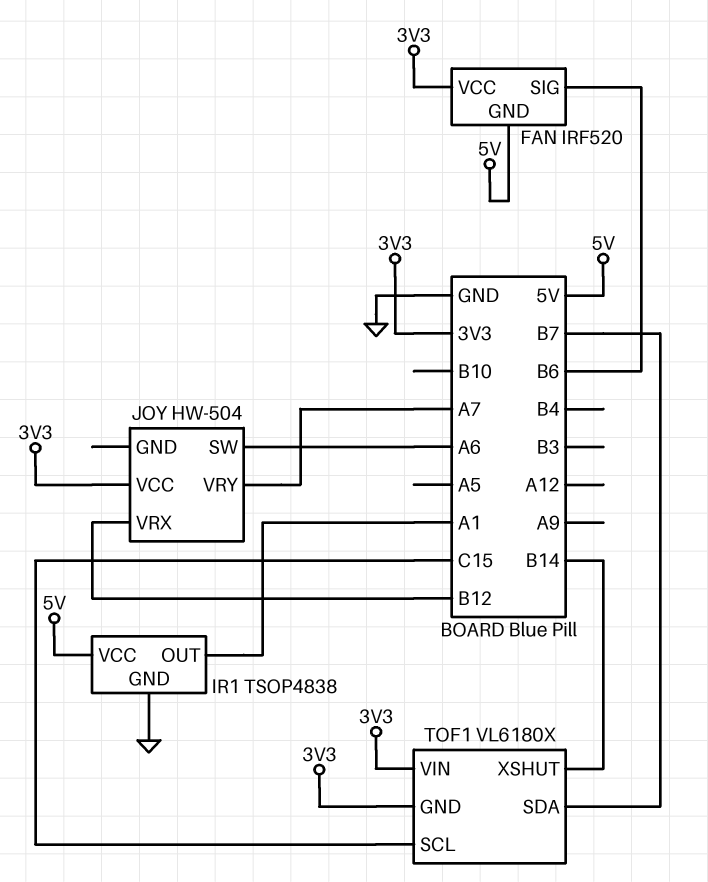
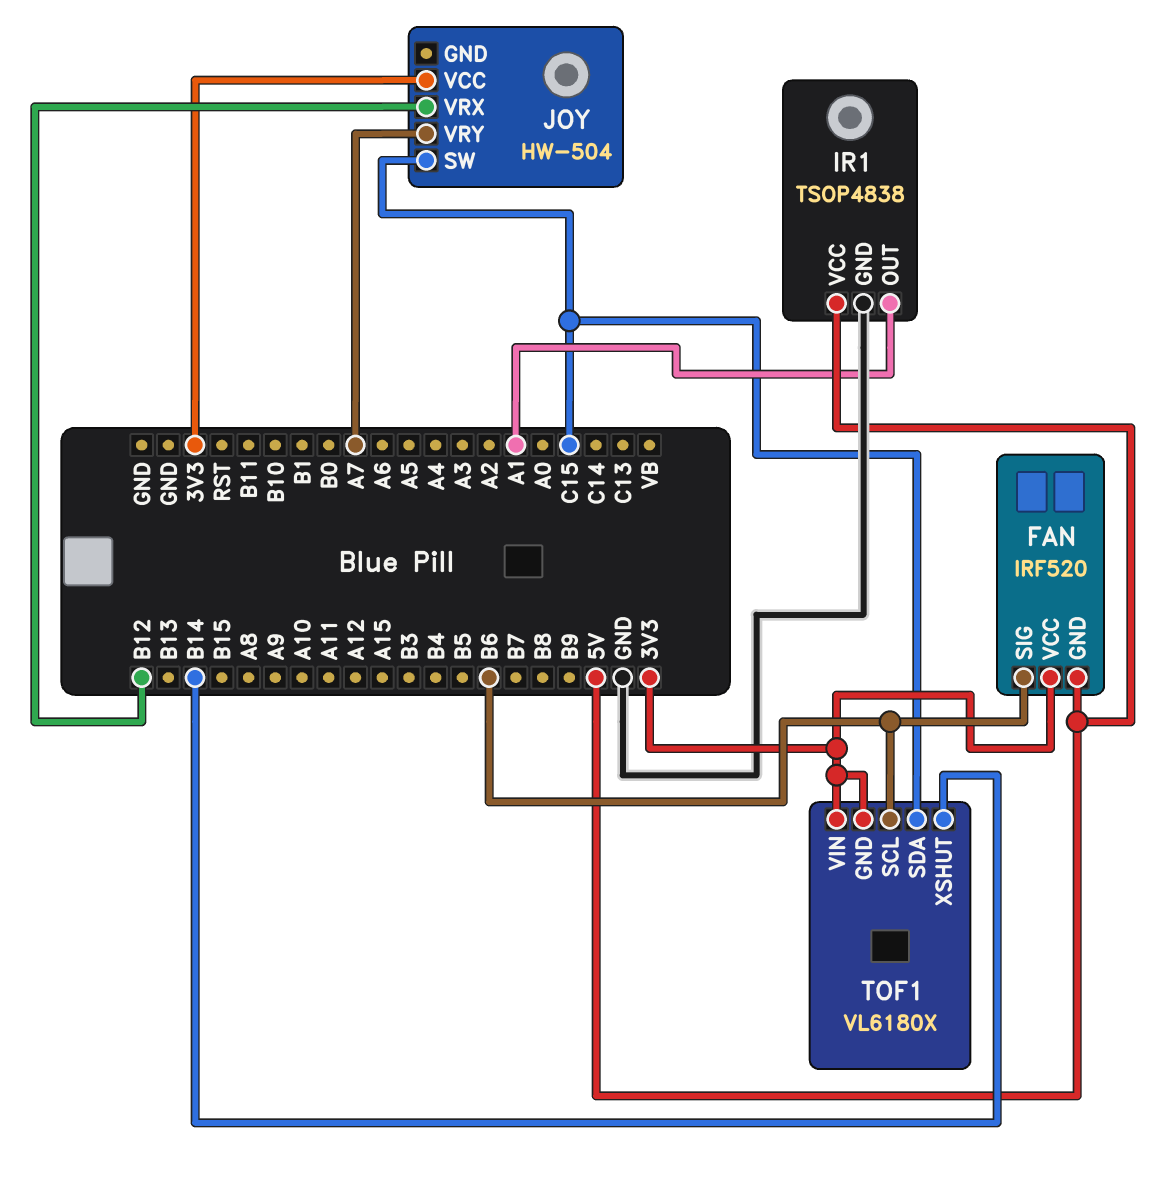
JOY pin SW: A6 -> C15
TOF1 pin SCL: C15 -> B6
TOF1 pin SDA: B7 -> C15

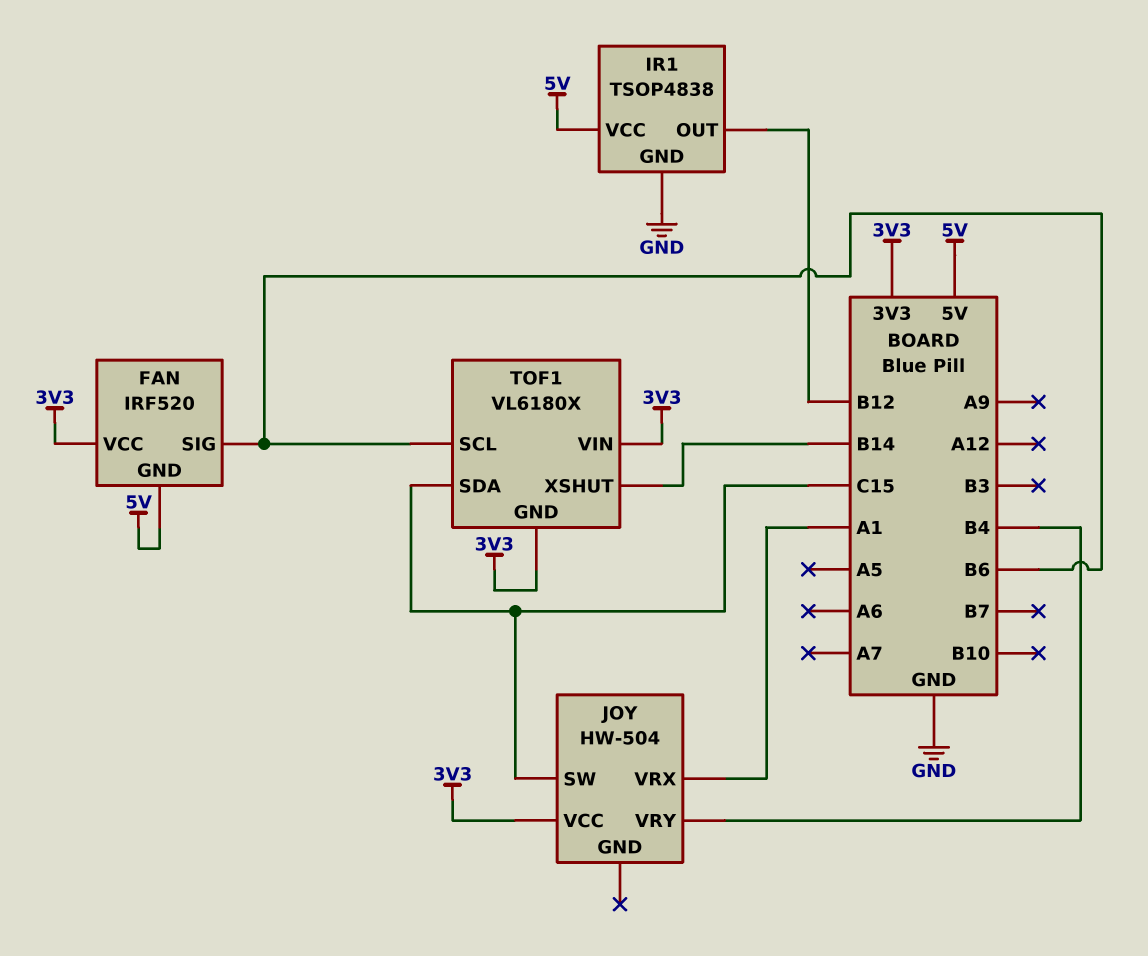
IR1 pin OUT: A1 -> B12
JOY pin VRX: B12 -> A1
JOY pin VRY: A7 -> B4

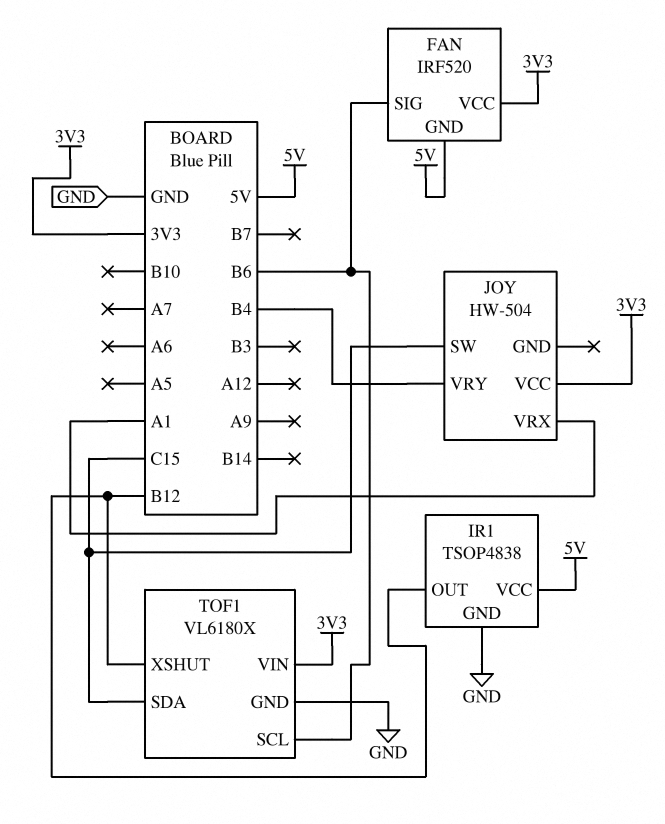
TOF1 pin GND: 3V3 -> GND
TOF1 pin XSHUT: B14 -> B12

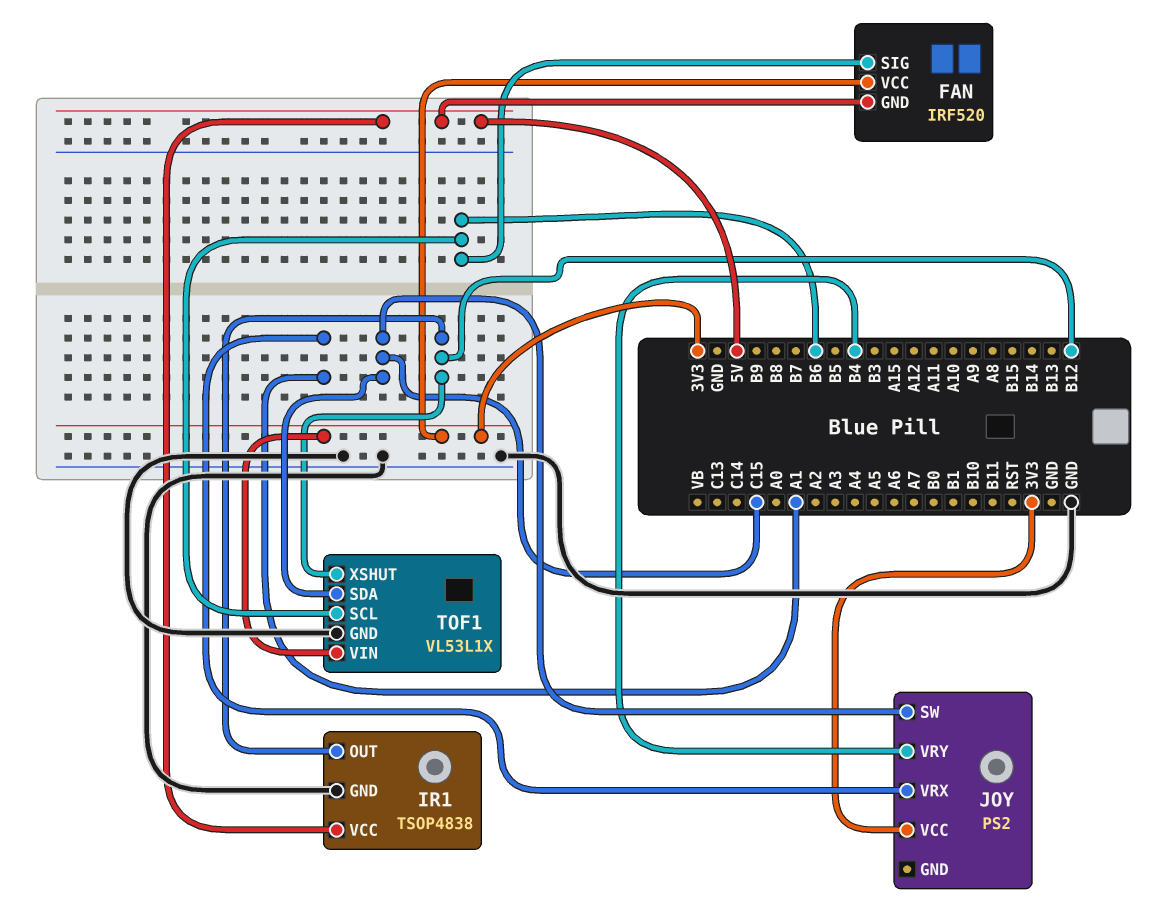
JOY: HW-504 -> PS2
TOF1: VL6180X -> VL53L1X

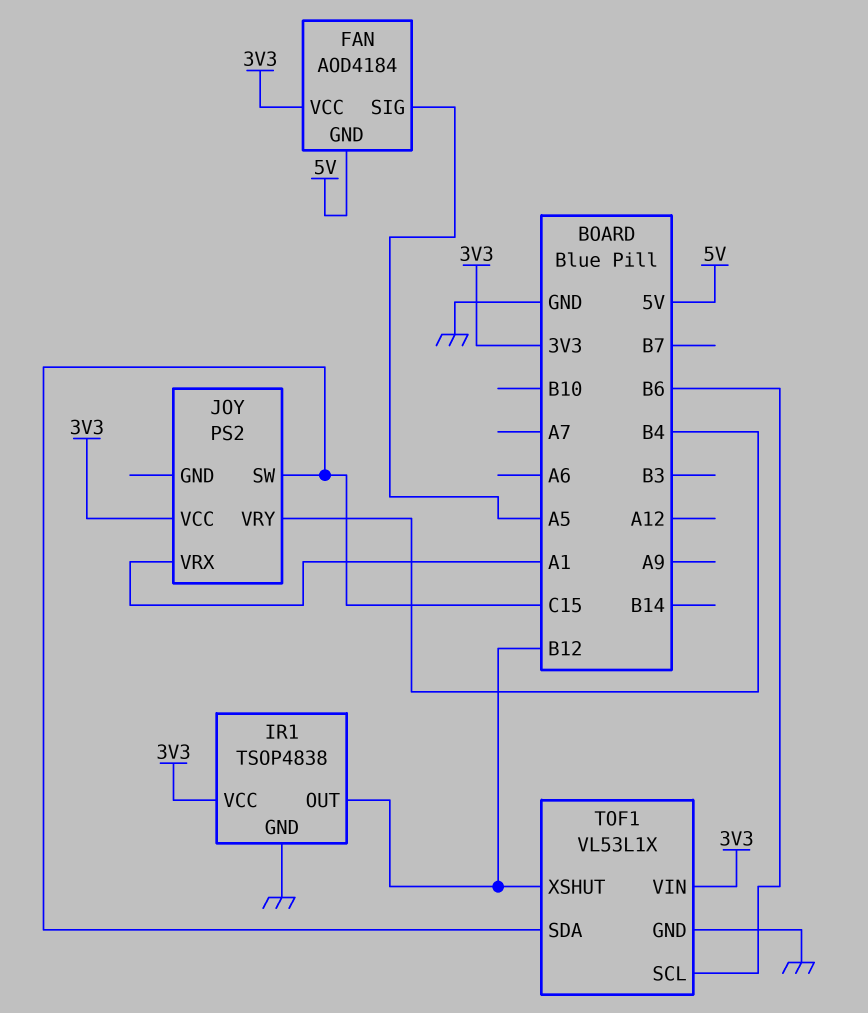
FAN: IRF520 -> AOD4184
FAN pin SIG: B6 -> A5
IR1 pin VCC: 5V -> 3V3

